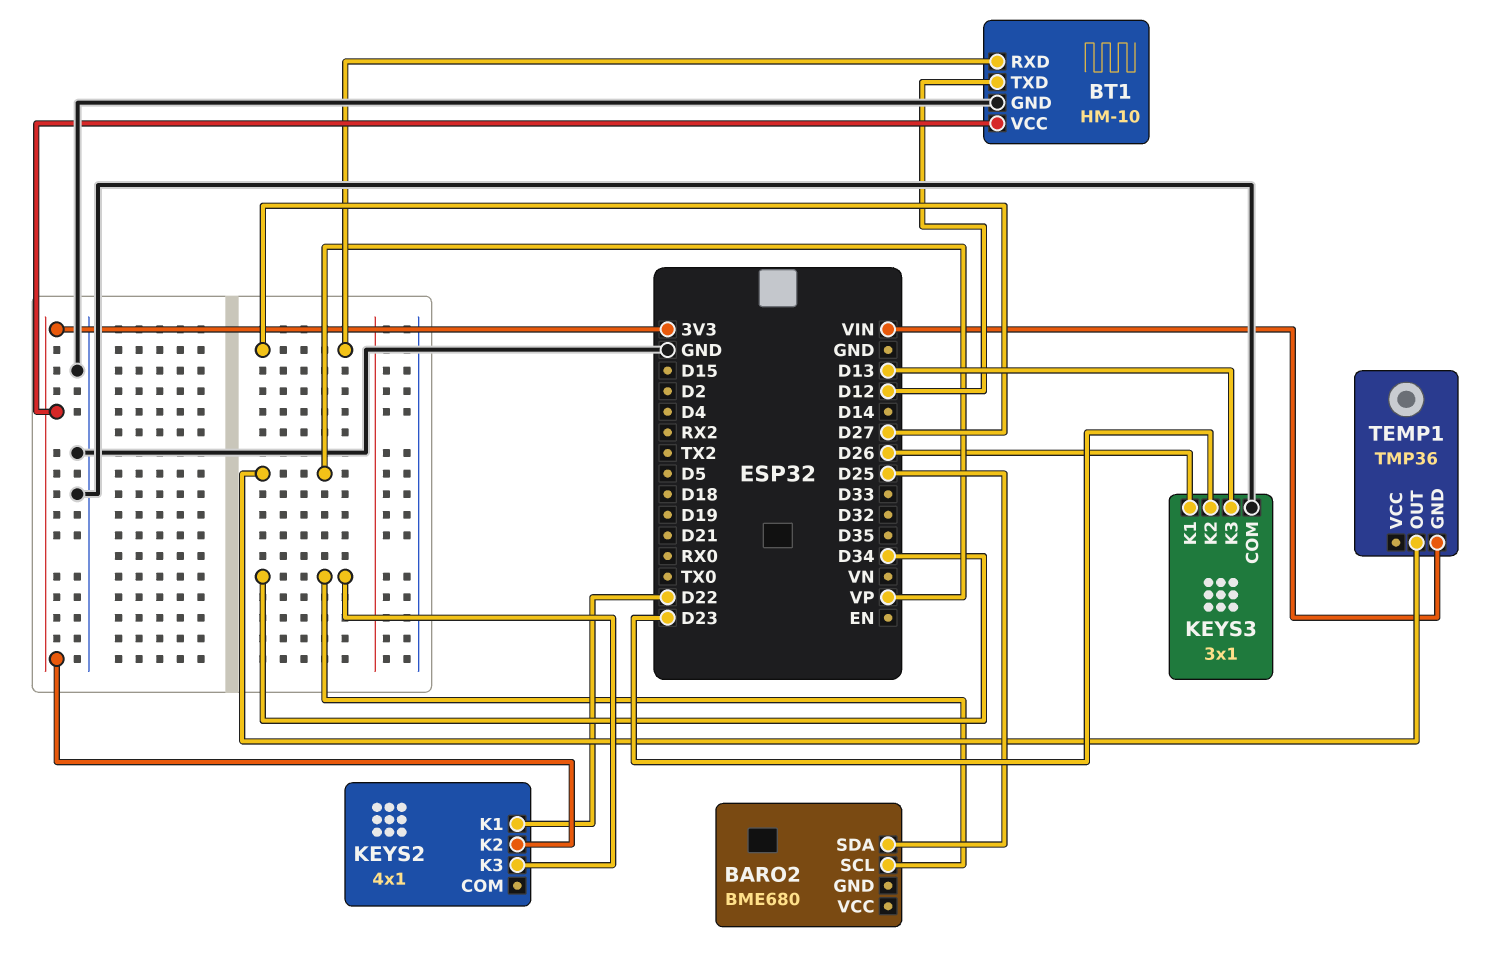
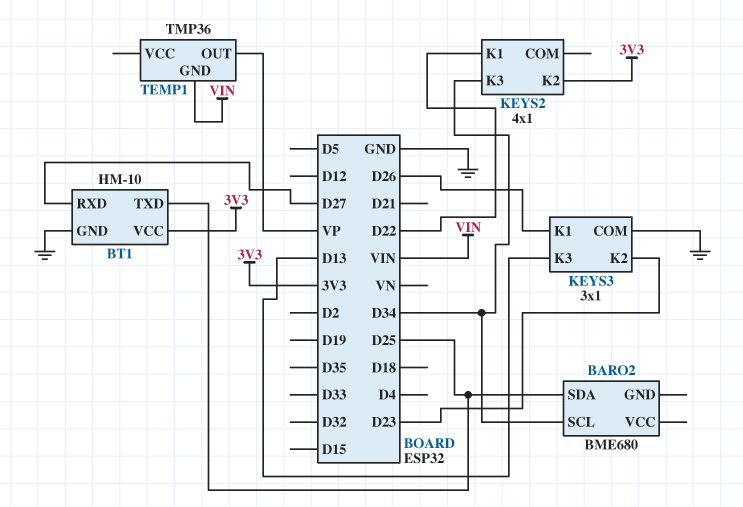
BT1 pin TXD: D12 -> D25

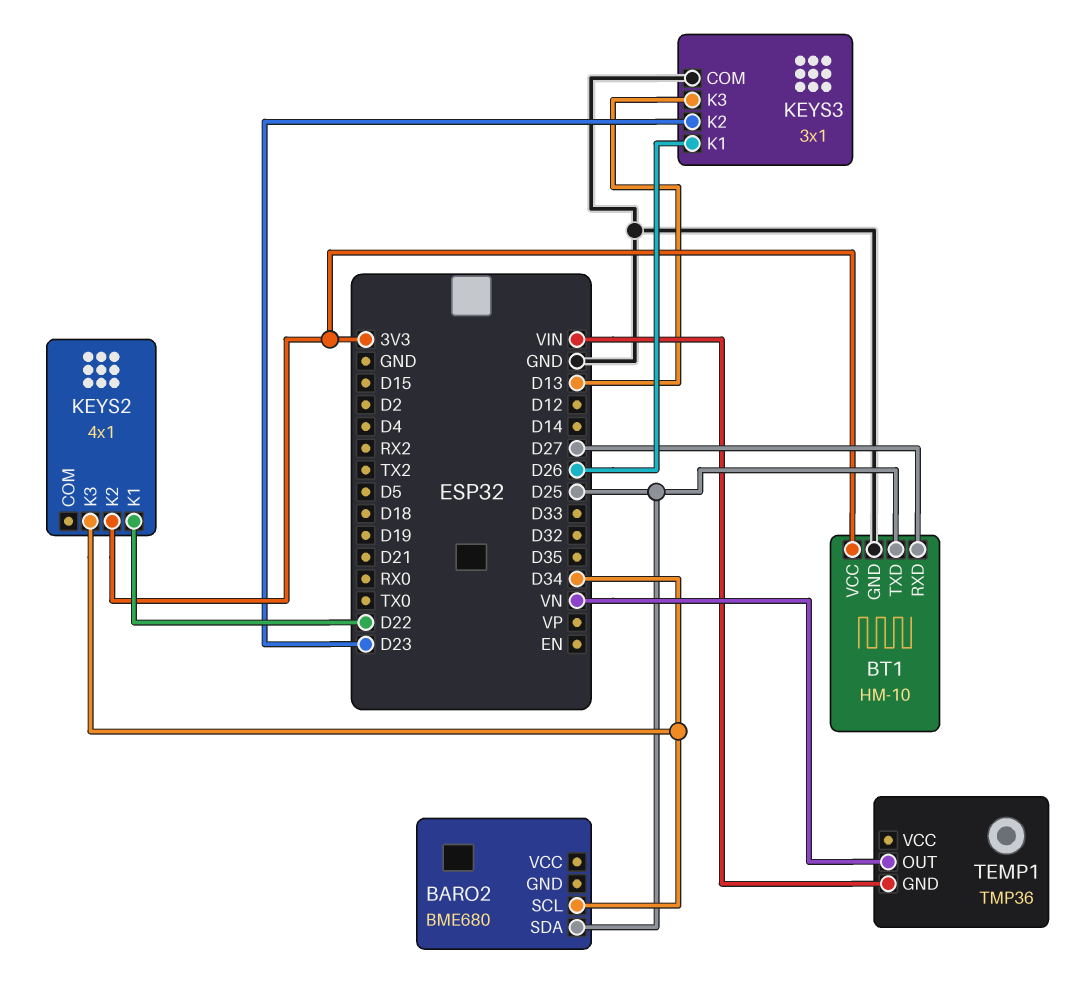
TEMP1 pin OUT: VP -> VN

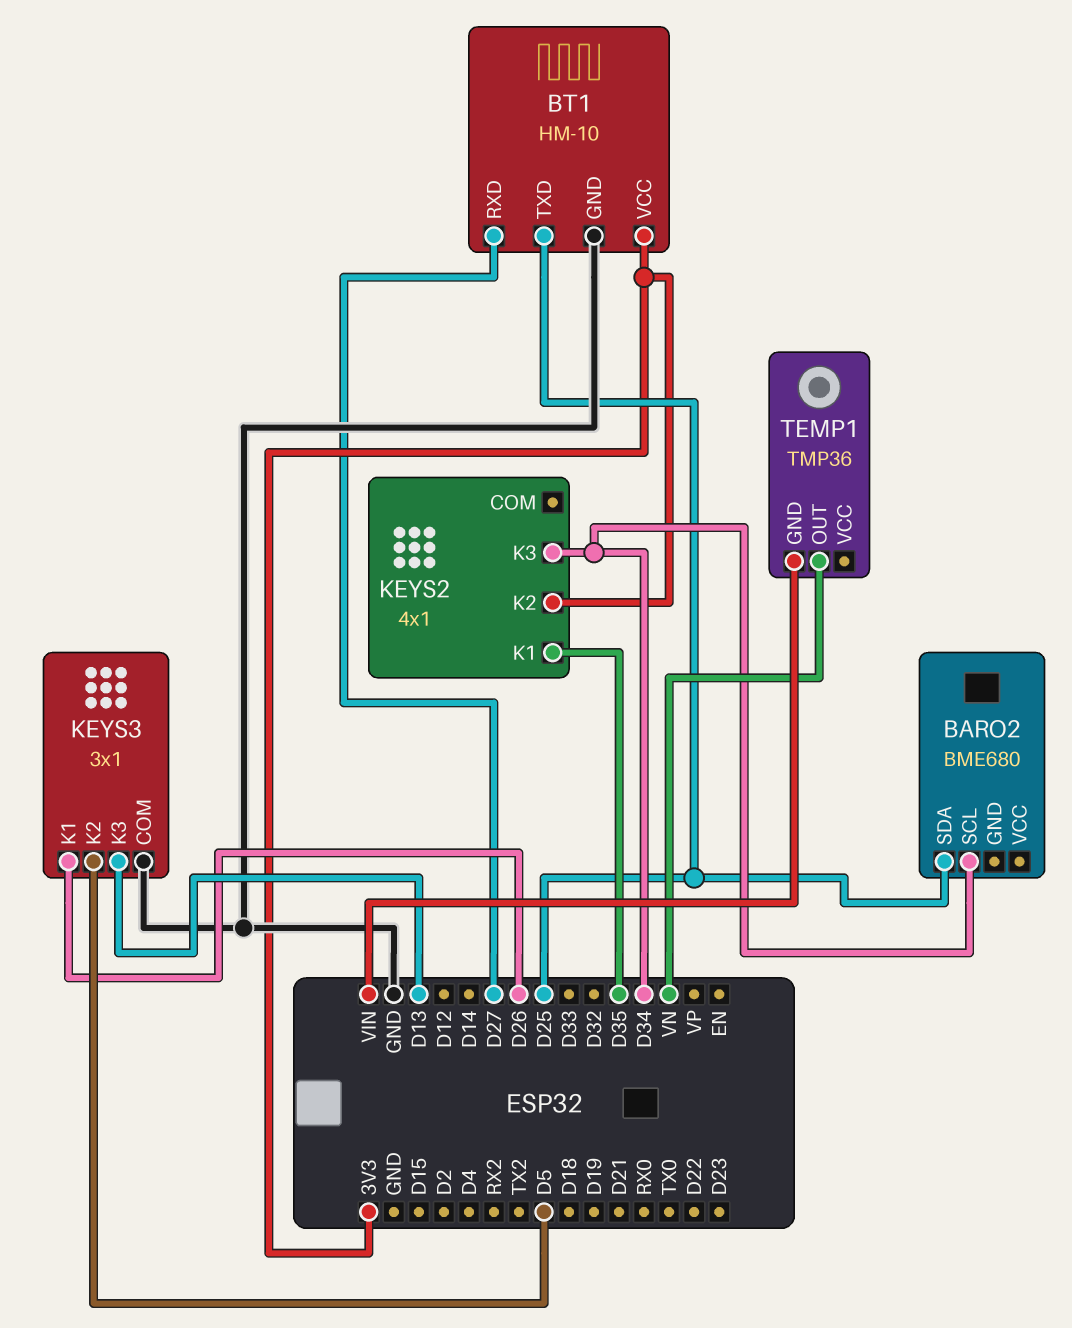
KEYS2 pin K1: D22 -> D35
KEYS3 pin K2: D23 -> D5

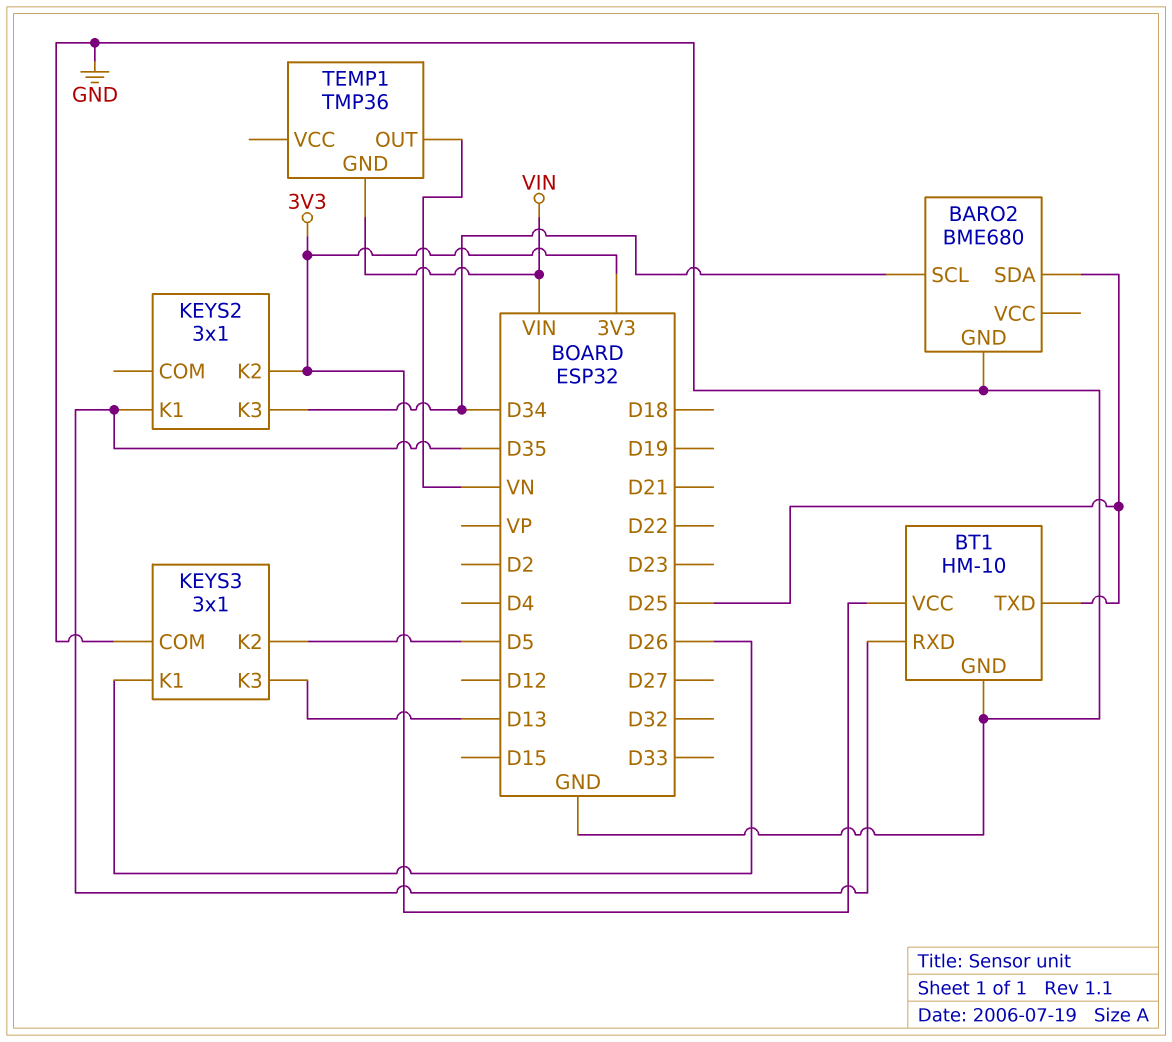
BARO2 pin GND: none -> GND
BT1 pin RXD: D27 -> D35
KEYS2: 4x1 -> 3x1

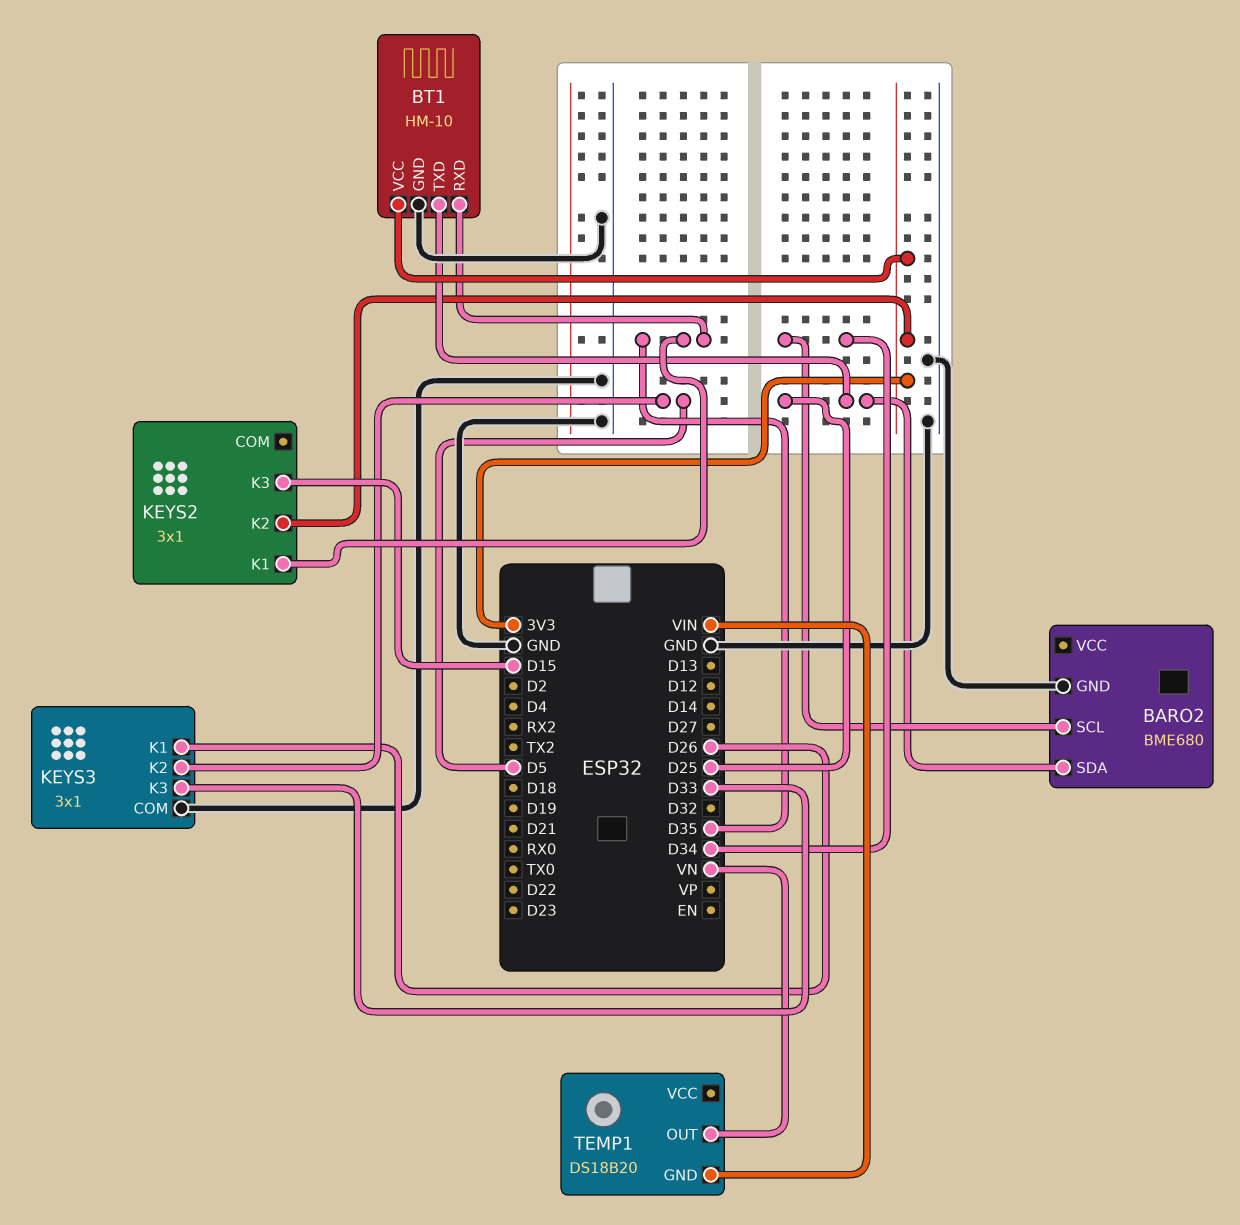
KEYS2 pin K3: D34 -> D15
KEYS3 pin K3: D13 -> D33
TEMP1: TMP36 -> DS18B20

